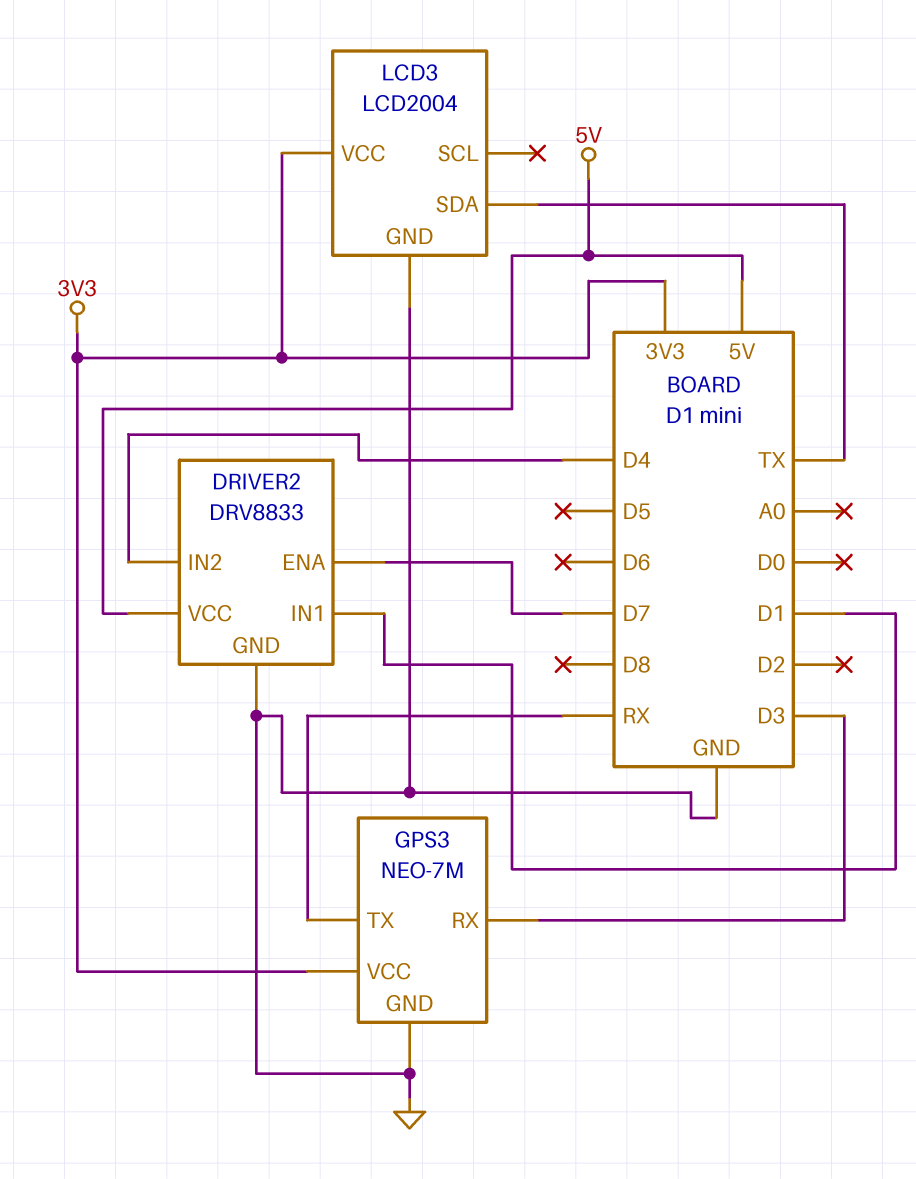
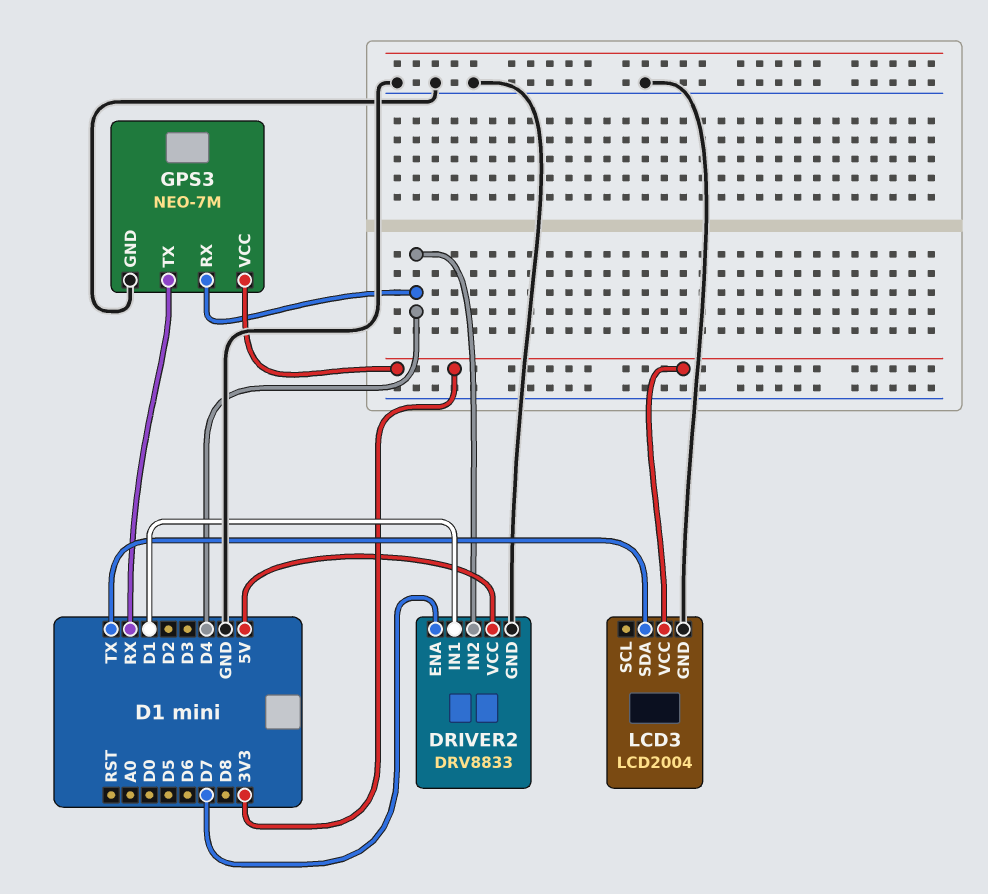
GPS3 pin RX: D3 -> D4

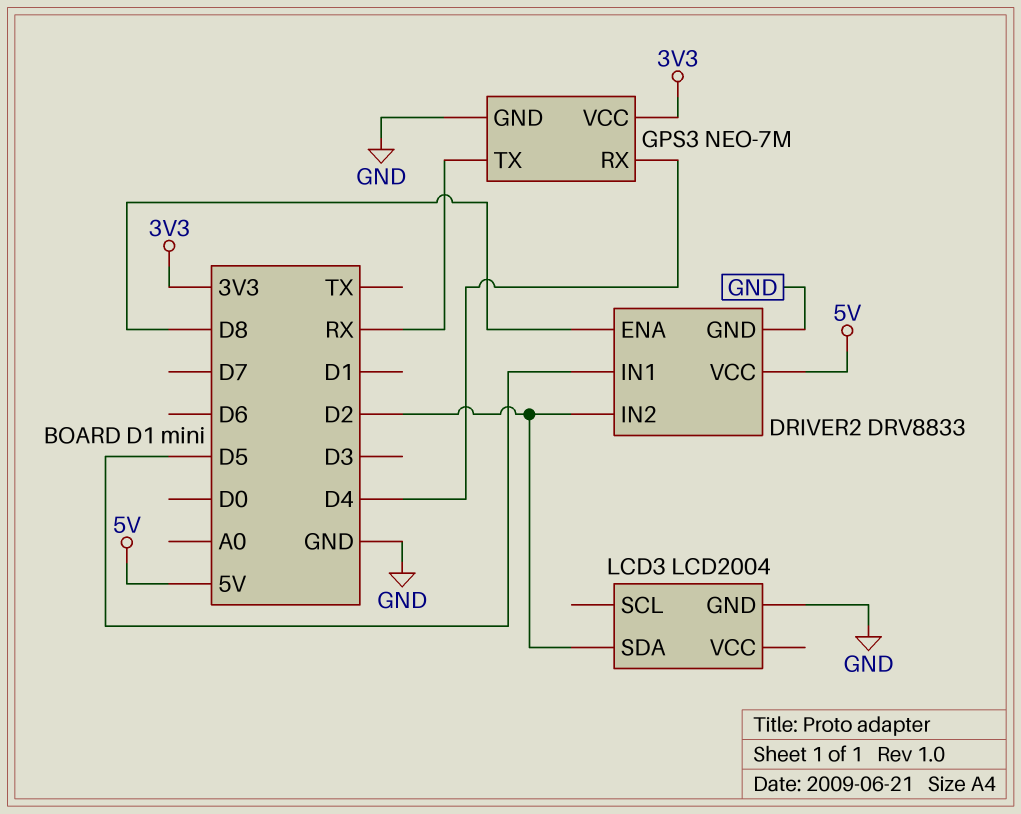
DRIVER2 pin ENA: D7 -> D8
DRIVER2 pin IN1: D1 -> D5
DRIVER2 pin IN2: D4 -> D2
LCD3 pin SDA: TX -> D2
LCD3 pin VCC: 3V3 -> none

